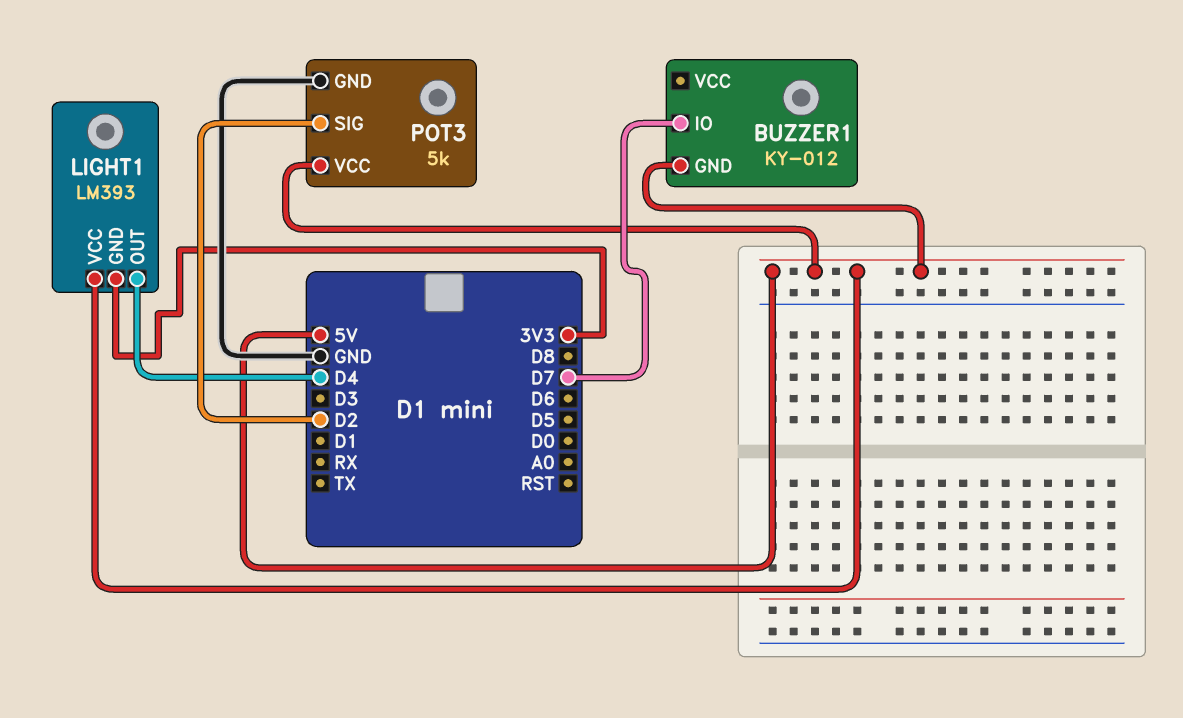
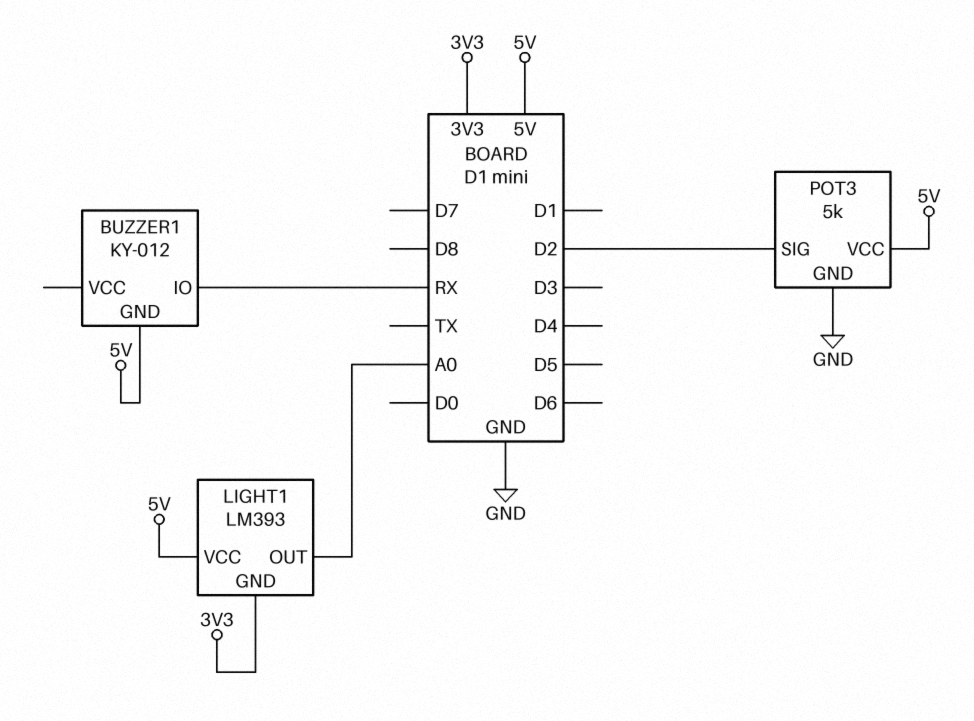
BUZZER1 pin IO: D7 -> RX
LIGHT1 pin OUT: D4 -> A0

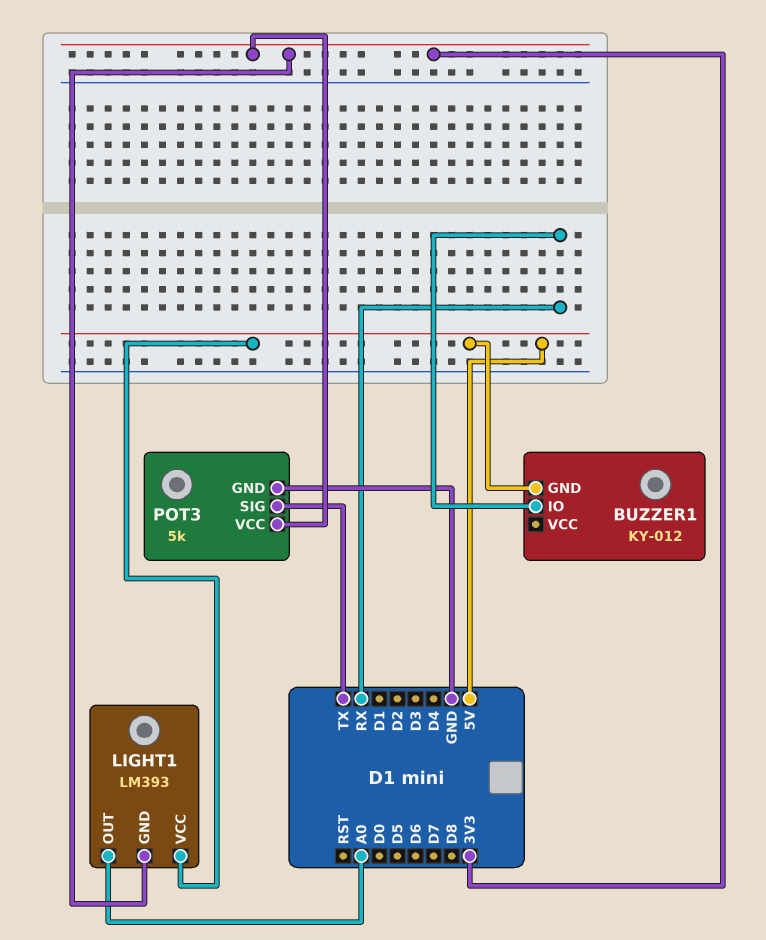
POT3 pin SIG: D2 -> TX
POT3 pin VCC: 5V -> 3V3

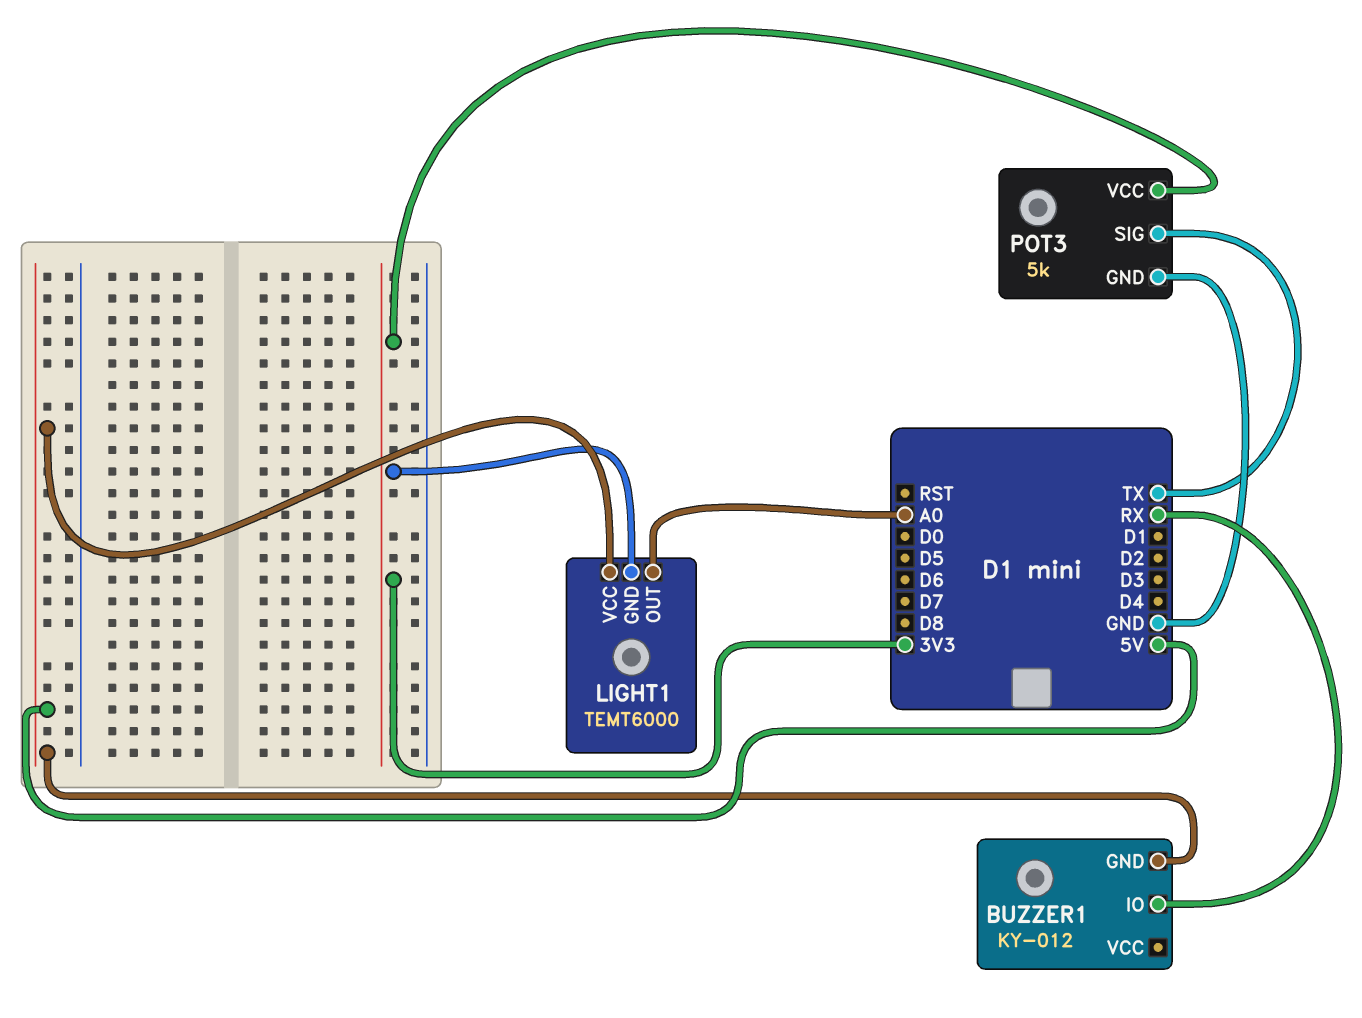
LIGHT1: LM393 -> TEMT6000

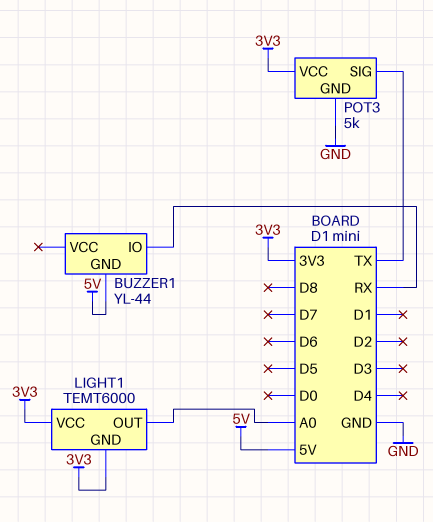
BUZZER1: KY-012 -> YL-44
LIGHT1 pin VCC: 5V -> 3V3

